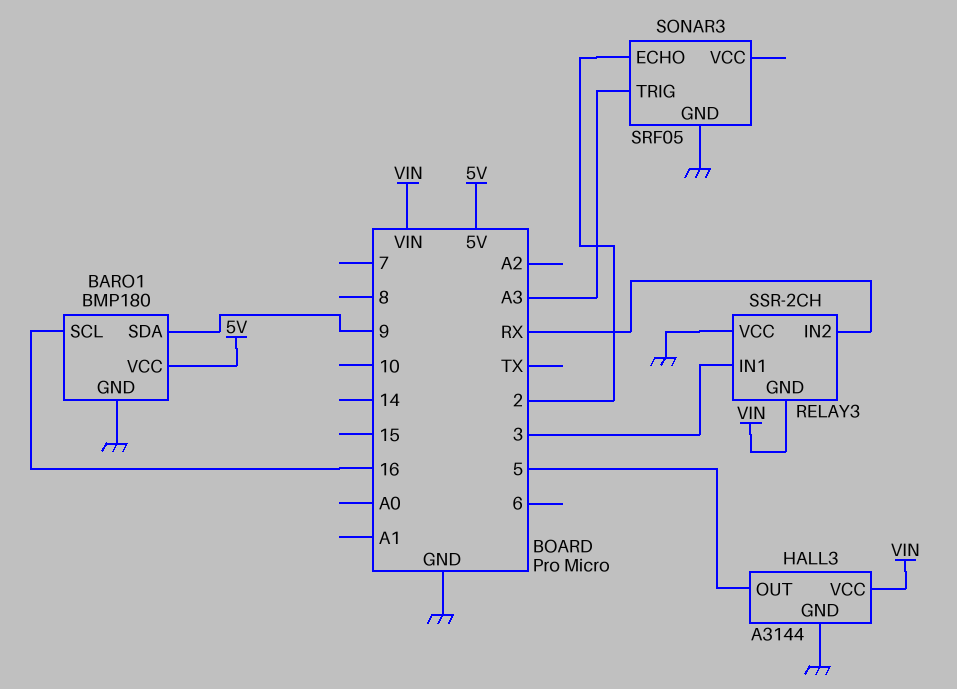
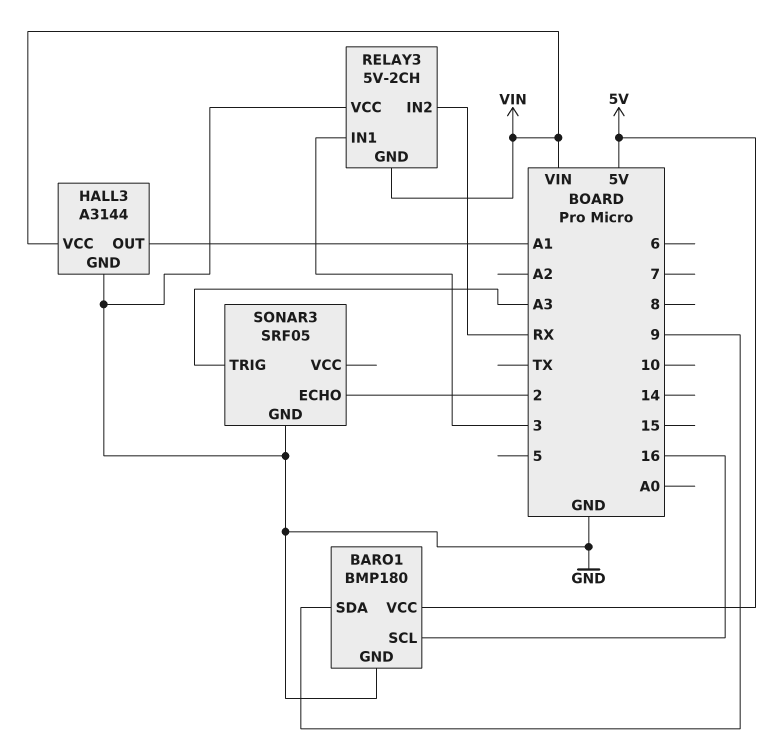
HALL3 pin OUT: 5 -> A1
RELAY3: SSR-2CH -> 5V-2CH

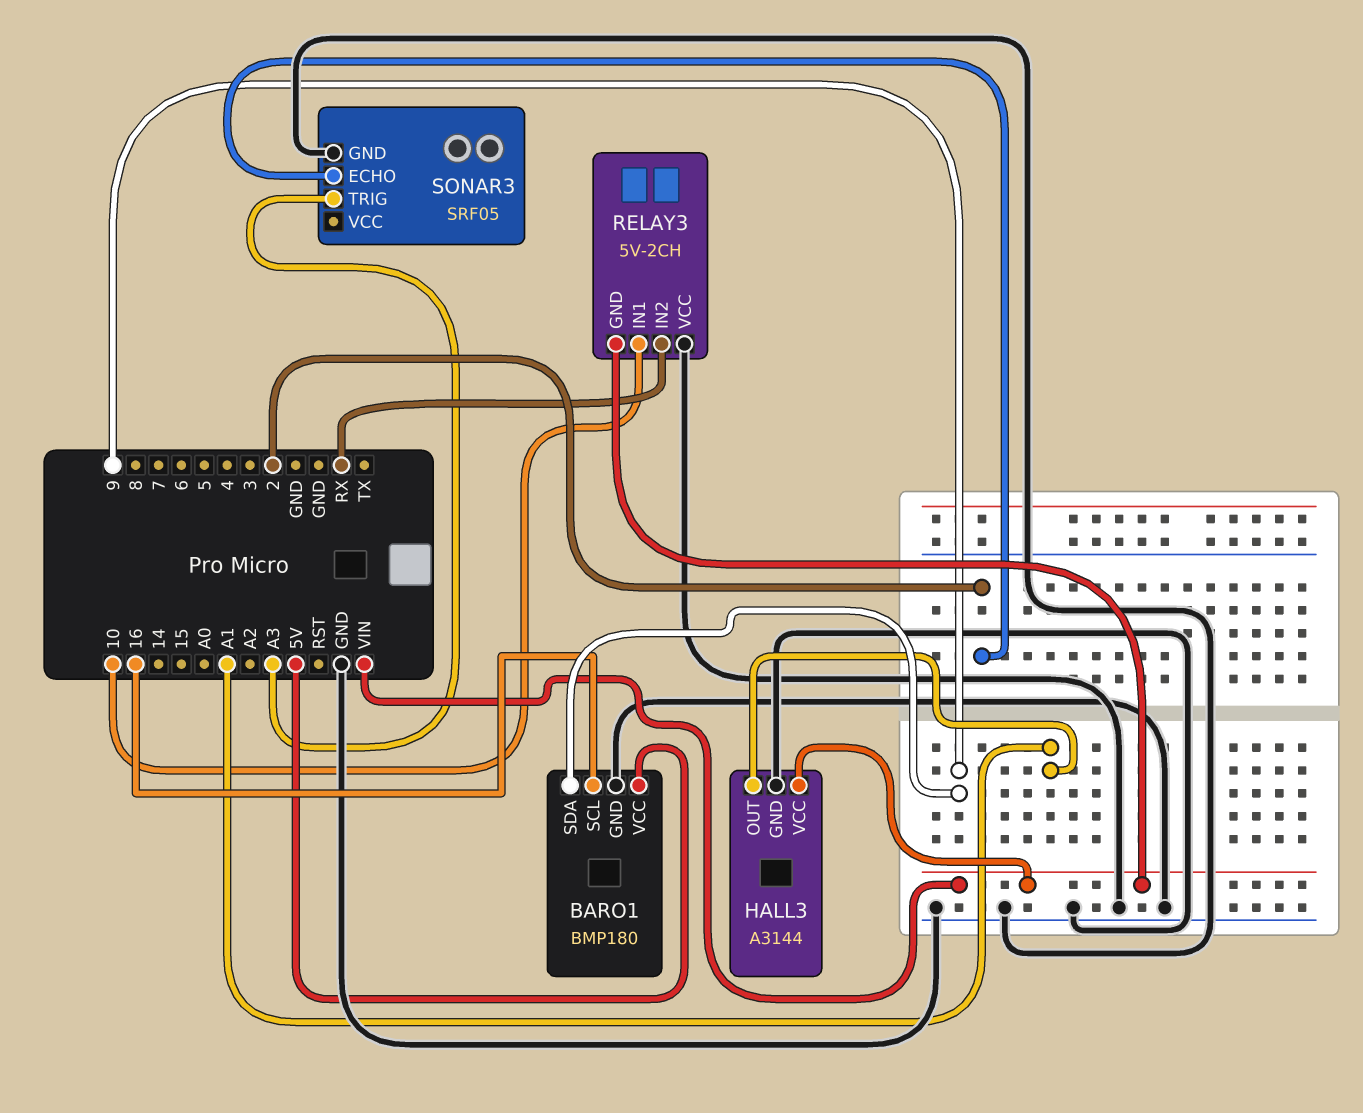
RELAY3 pin IN1: 3 -> 10

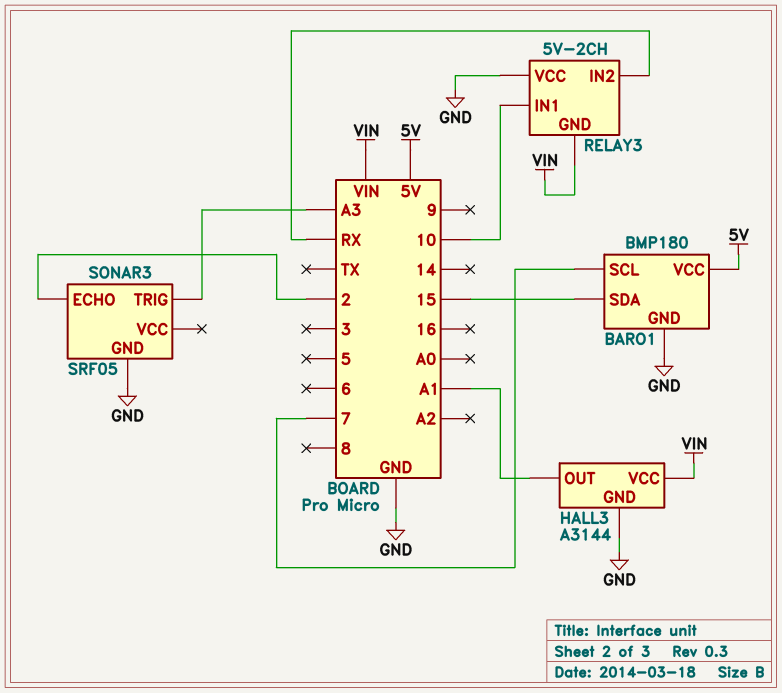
BARO1 pin SCL: 16 -> 7
BARO1 pin SDA: 9 -> 15

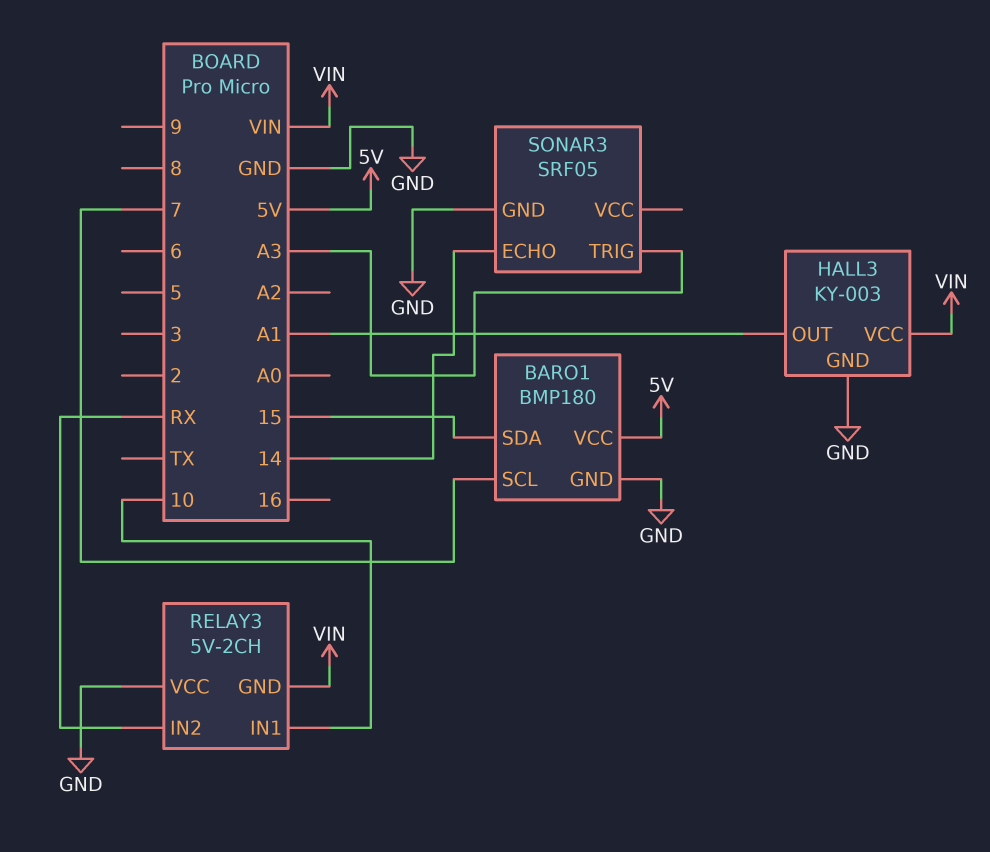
HALL3: A3144 -> KY-003
SONAR3 pin ECHO: 2 -> 14

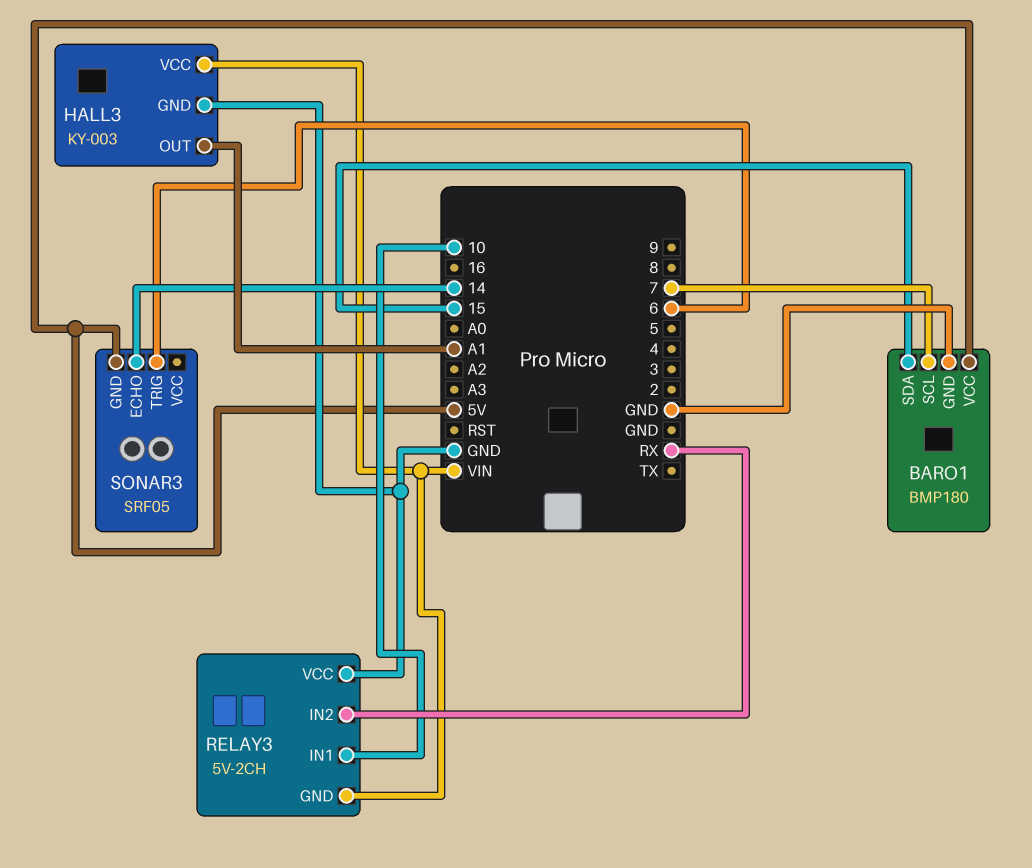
SONAR3 pin GND: GND -> 5V
SONAR3 pin TRIG: A3 -> 6

